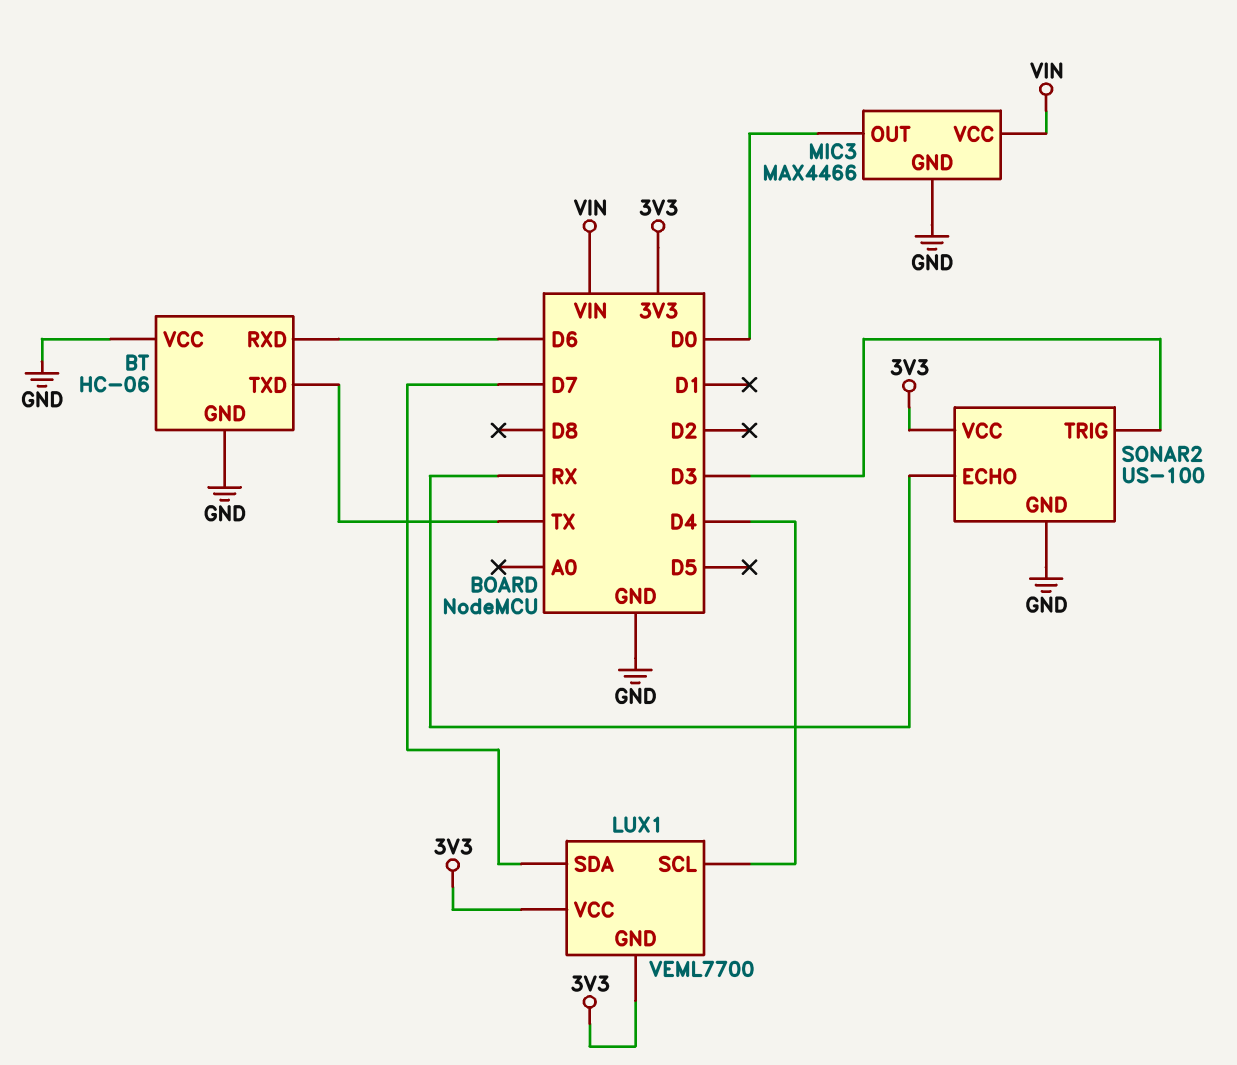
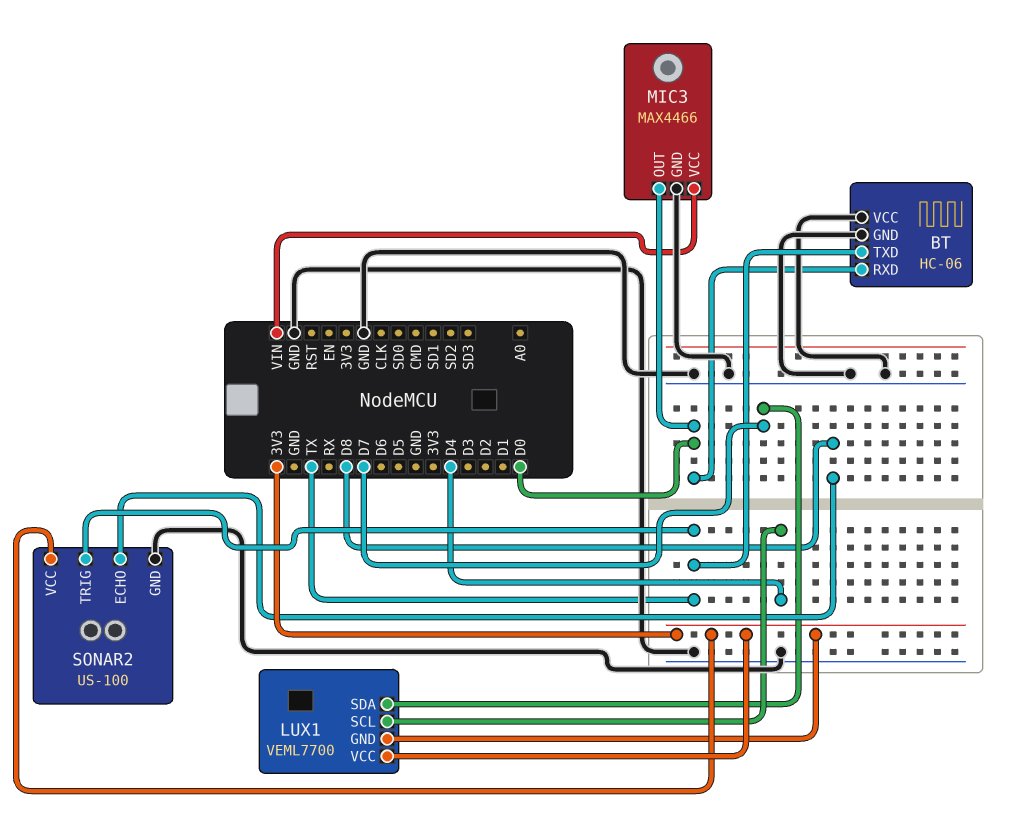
BT pin RXD: D6 -> D0
SONAR2 pin ECHO: RX -> D8
SONAR2 pin TRIG: D3 -> TX

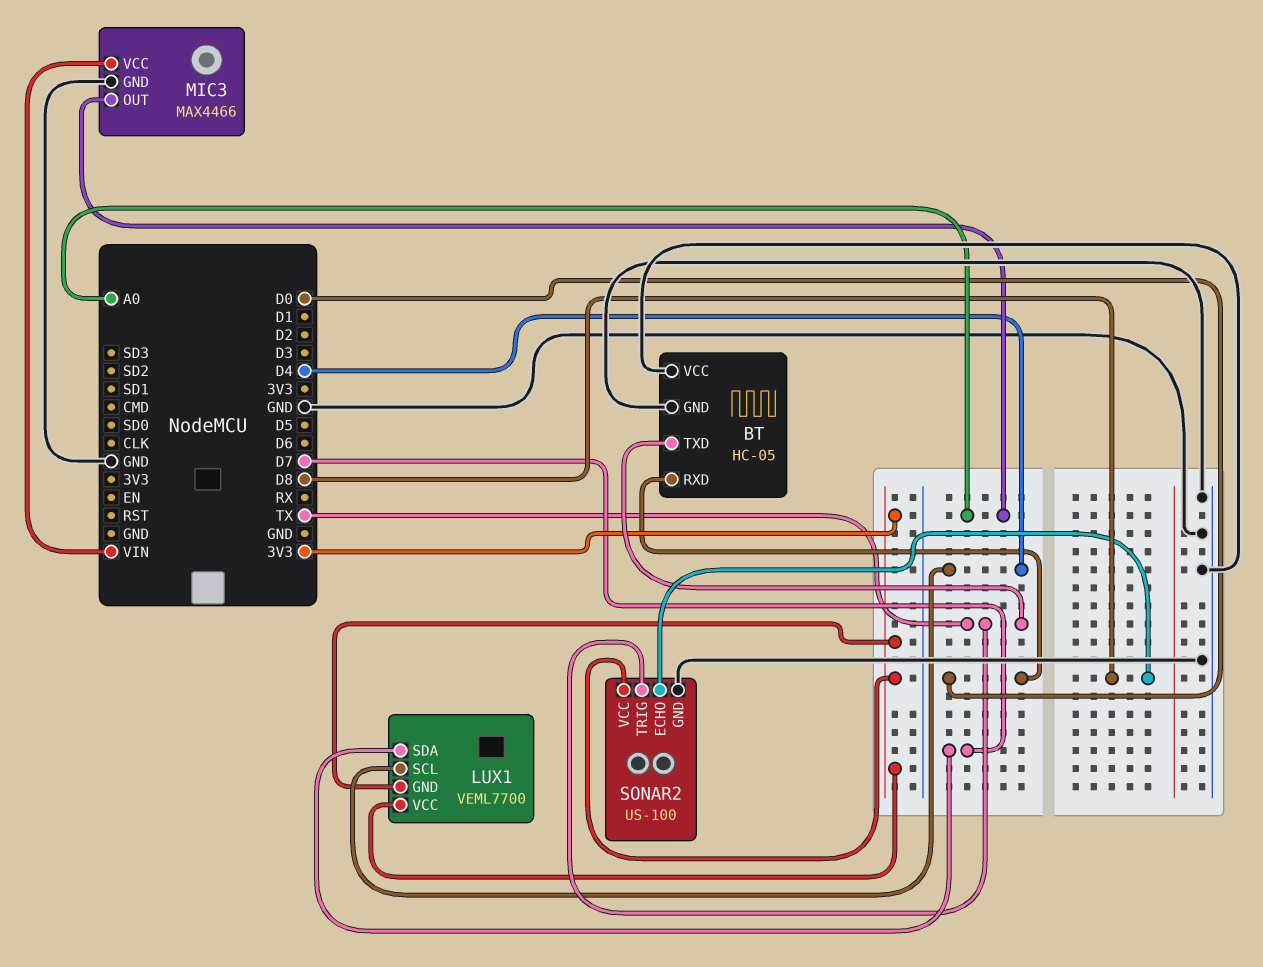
BT: HC-06 -> HC-05
MIC3 pin OUT: D0 -> A0

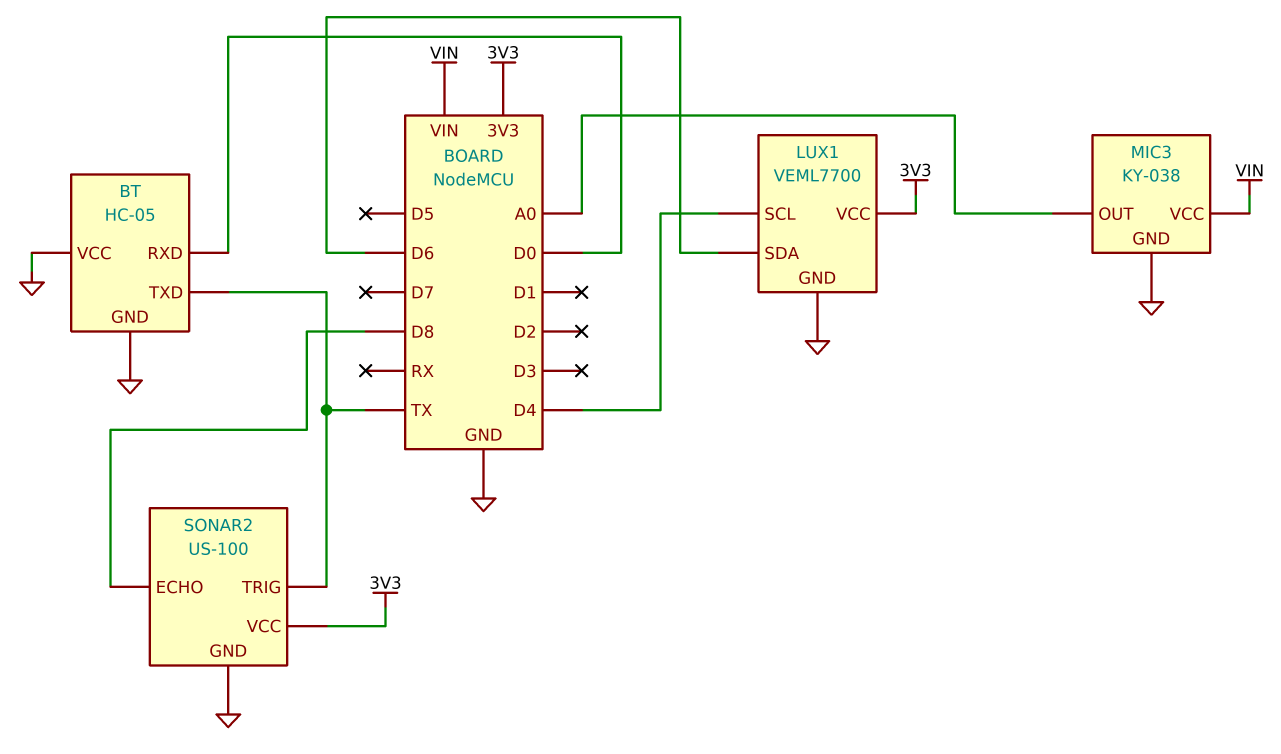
LUX1 pin GND: 3V3 -> GND
LUX1 pin SDA: D7 -> D6
MIC3: MAX4466 -> KY-038

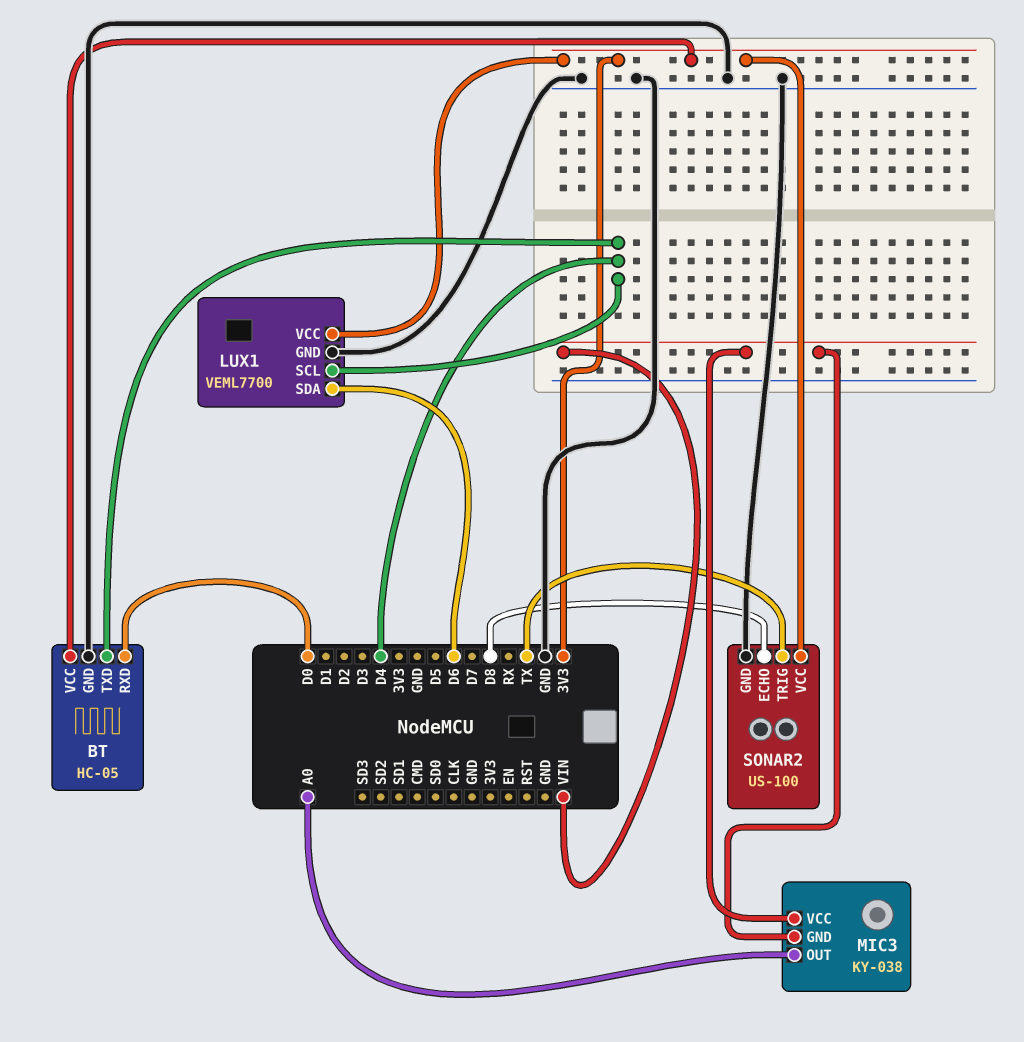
BT pin TXD: TX -> D4
BT pin VCC: GND -> 3V3
MIC3 pin GND: GND -> VIN

